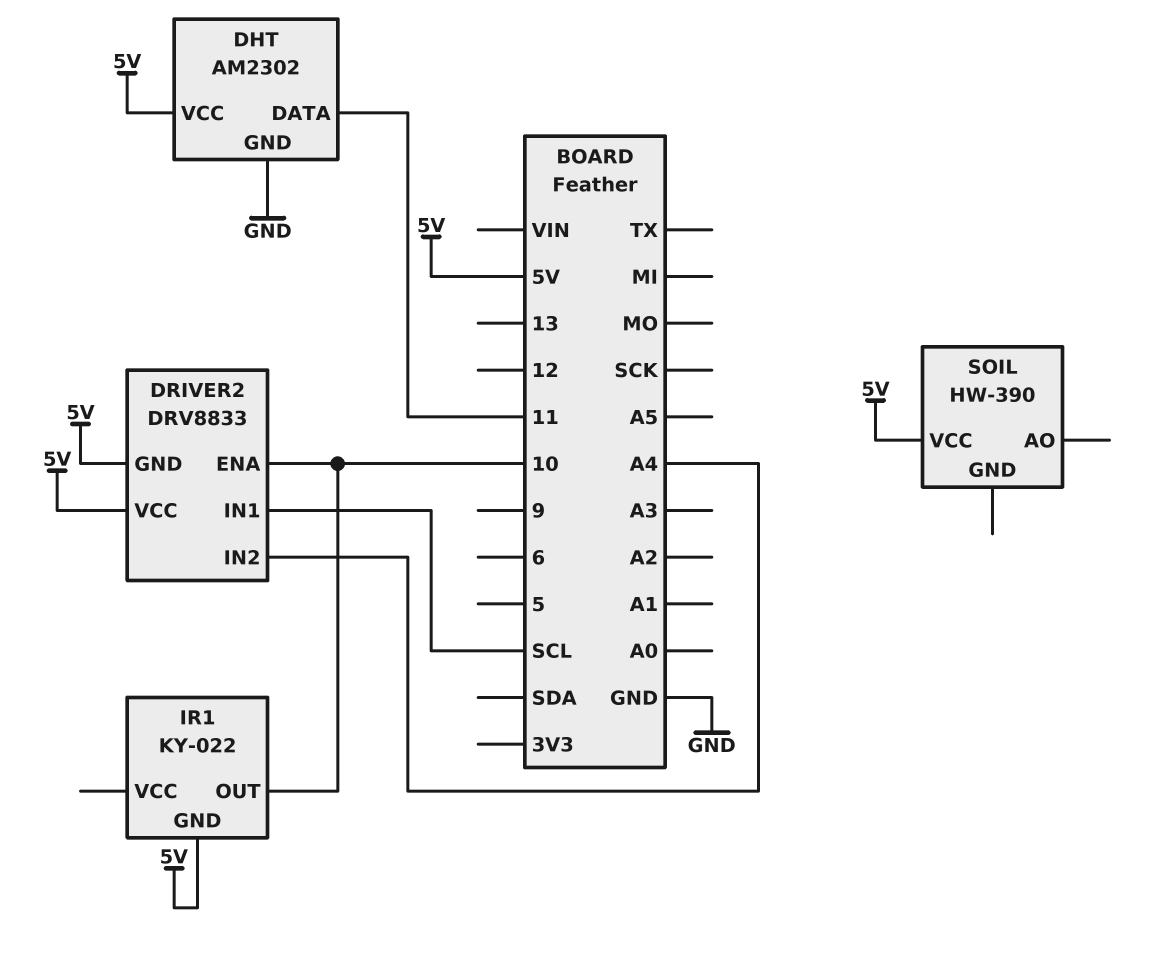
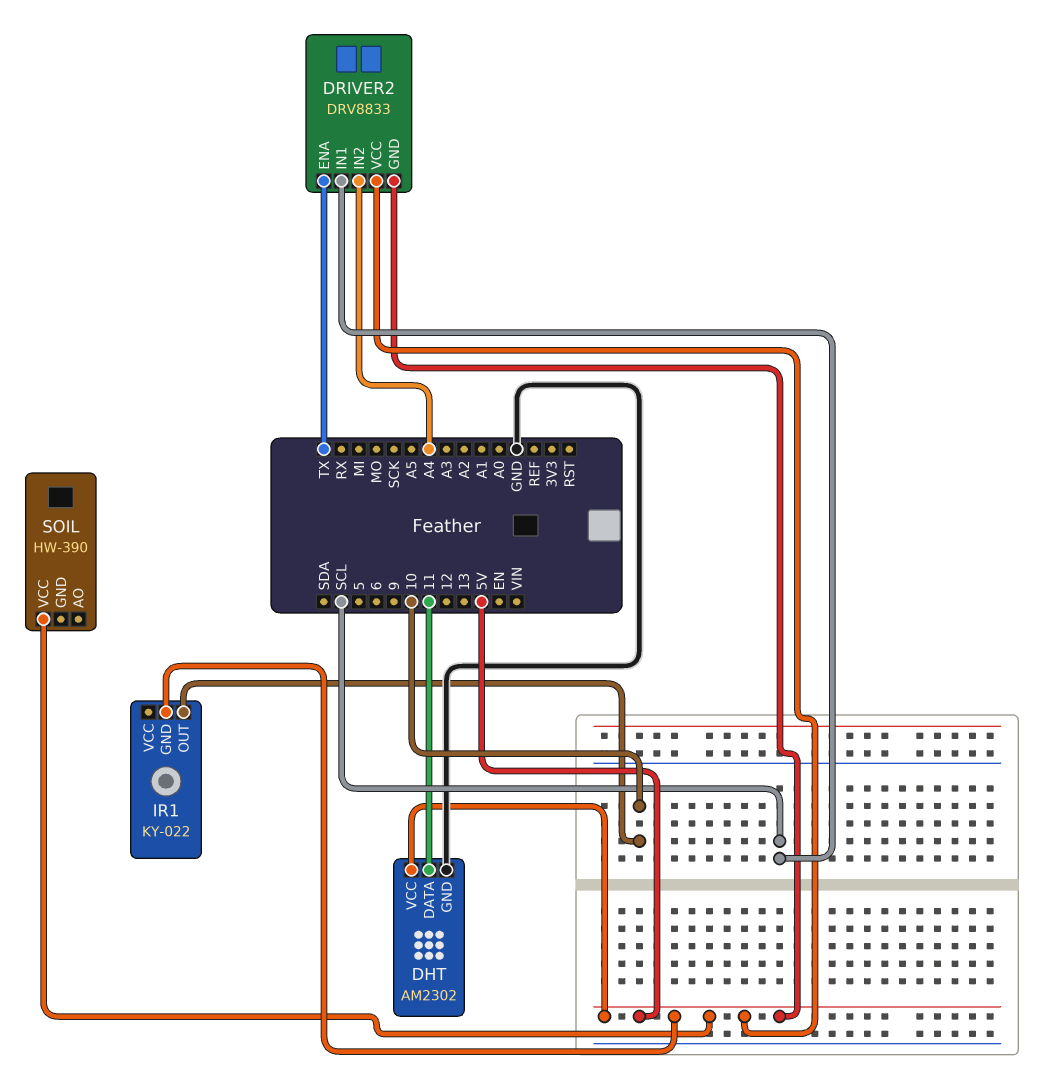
DRIVER2 pin ENA: 10 -> TX

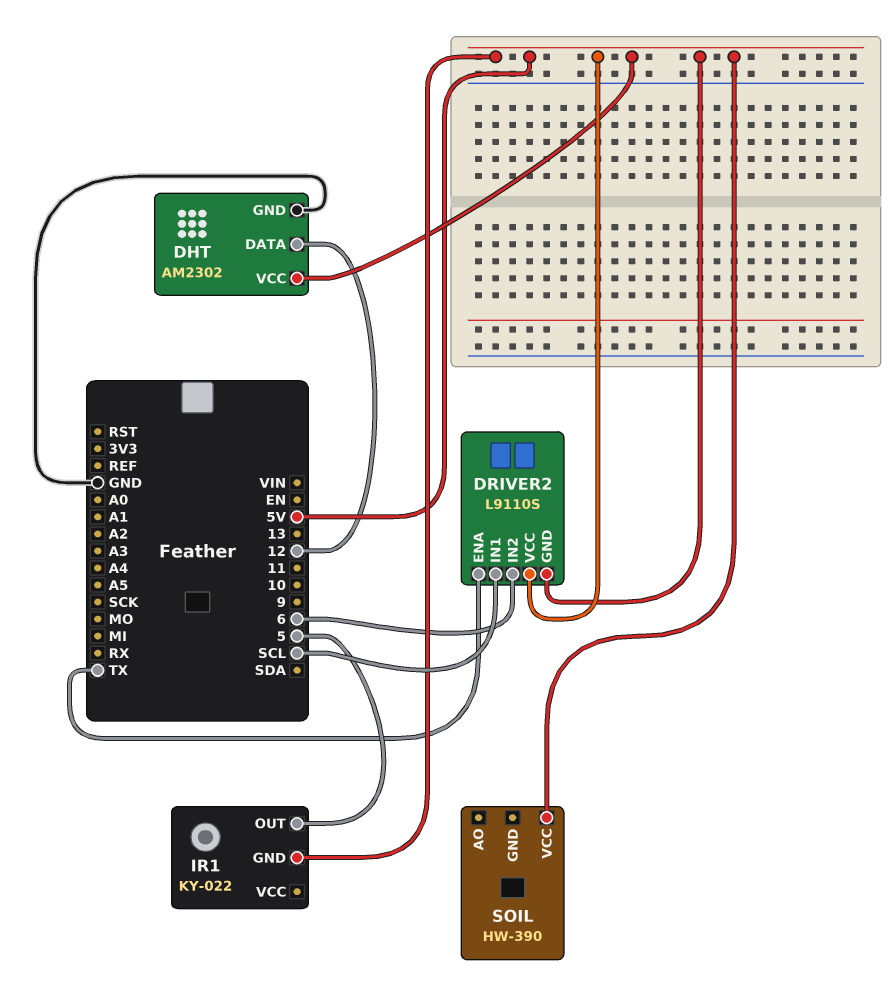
DHT pin DATA: 11 -> 12
DRIVER2: DRV8833 -> L9110S
DRIVER2 pin IN2: A4 -> 6
IR1 pin OUT: 10 -> 5

